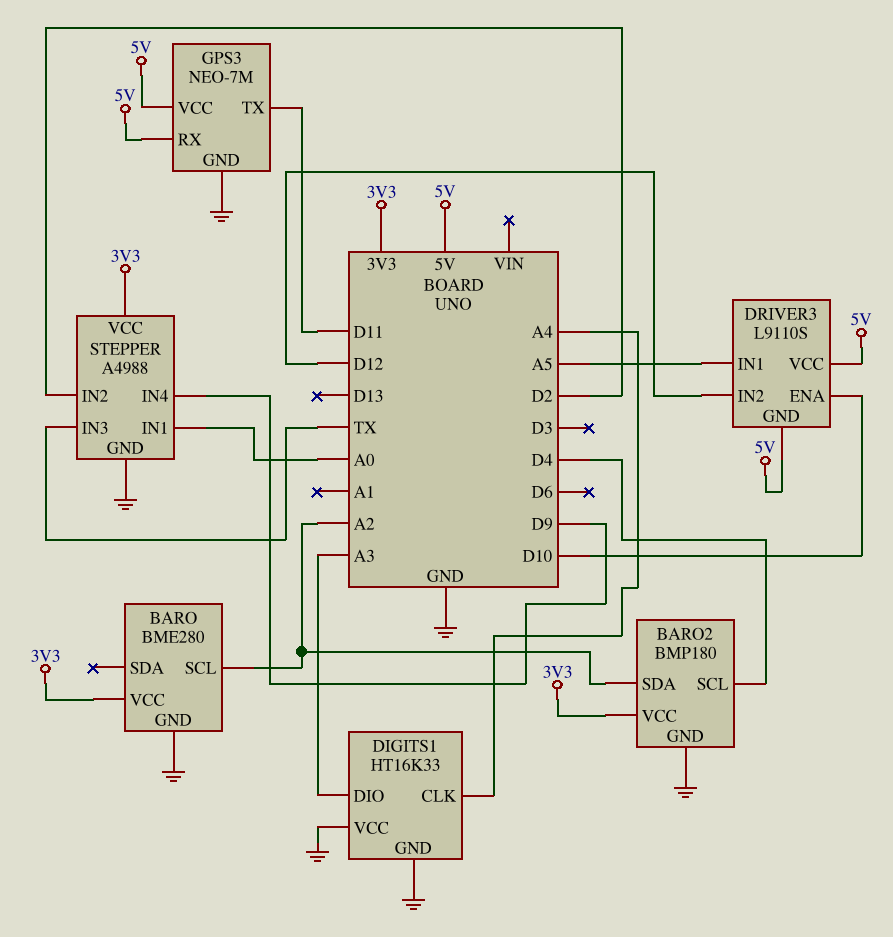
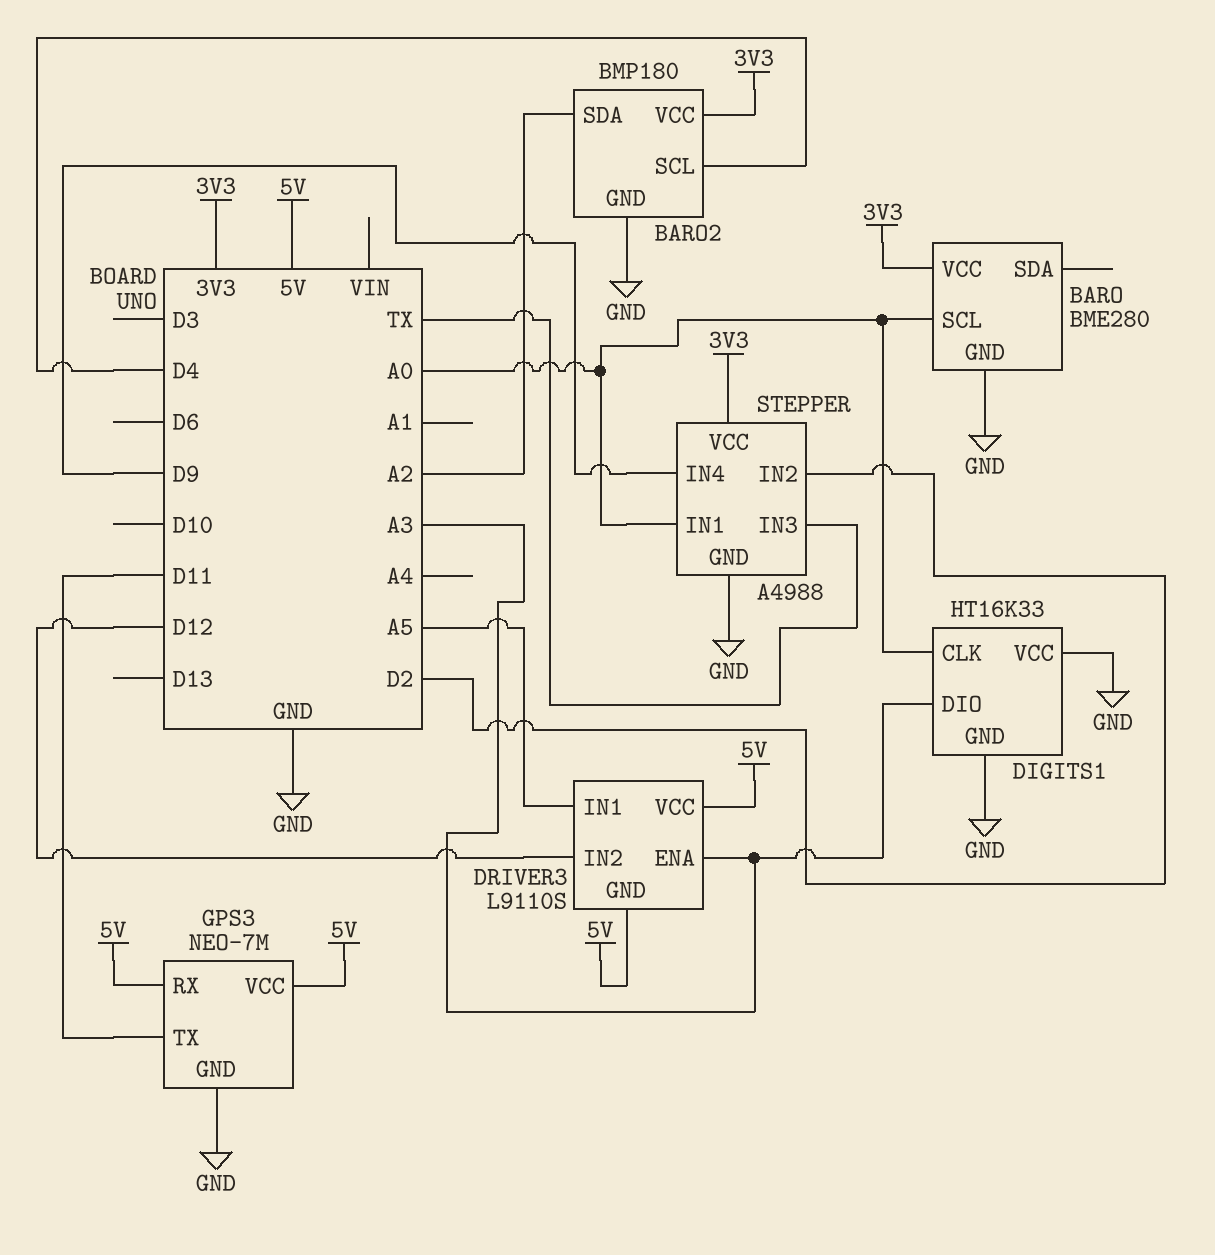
BARO pin SCL: A2 -> A0
DIGITS1 pin CLK: A4 -> A0
DRIVER3 pin ENA: D10 -> A3

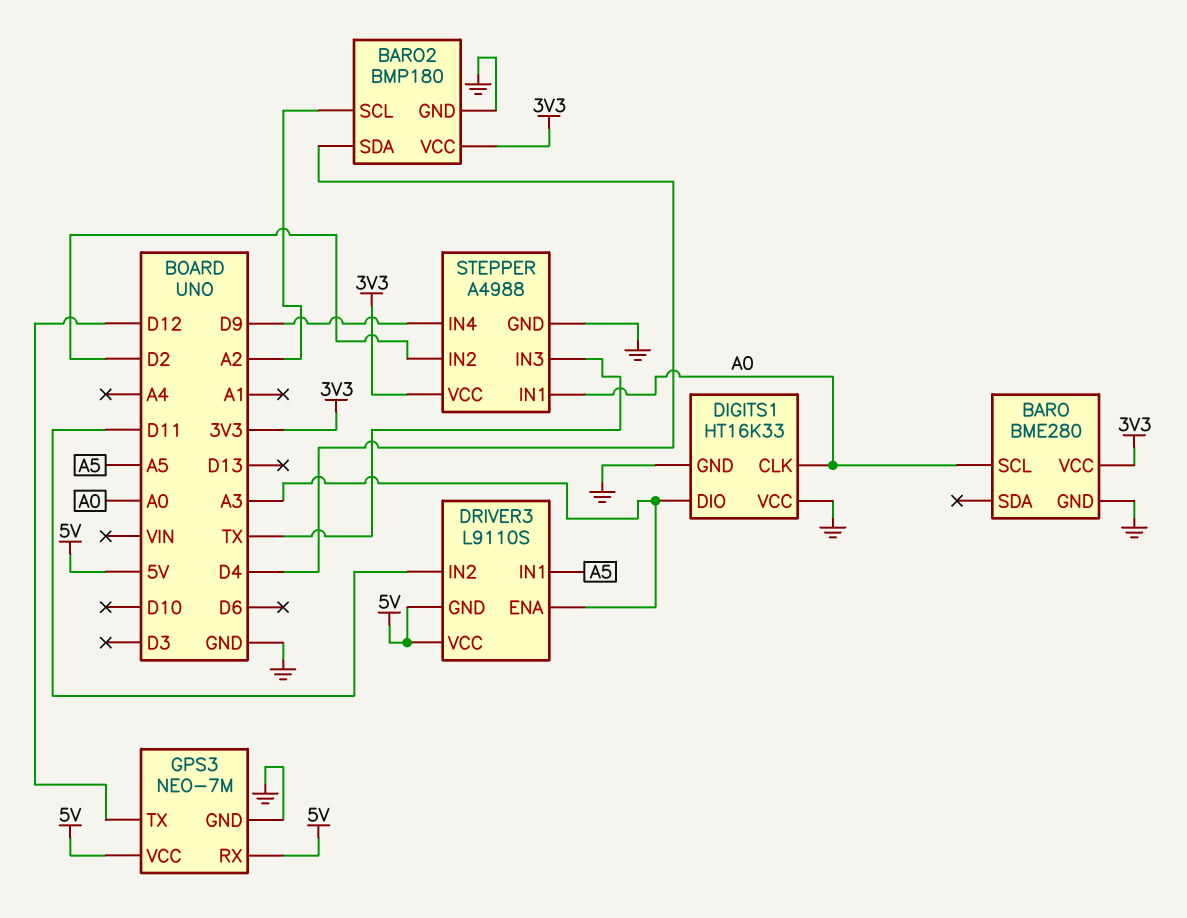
BARO2 pin SCL: D4 -> A2
BARO2 pin SDA: A2 -> D4
DRIVER3 pin IN2: D12 -> D11
GPS3 pin TX: D11 -> D12

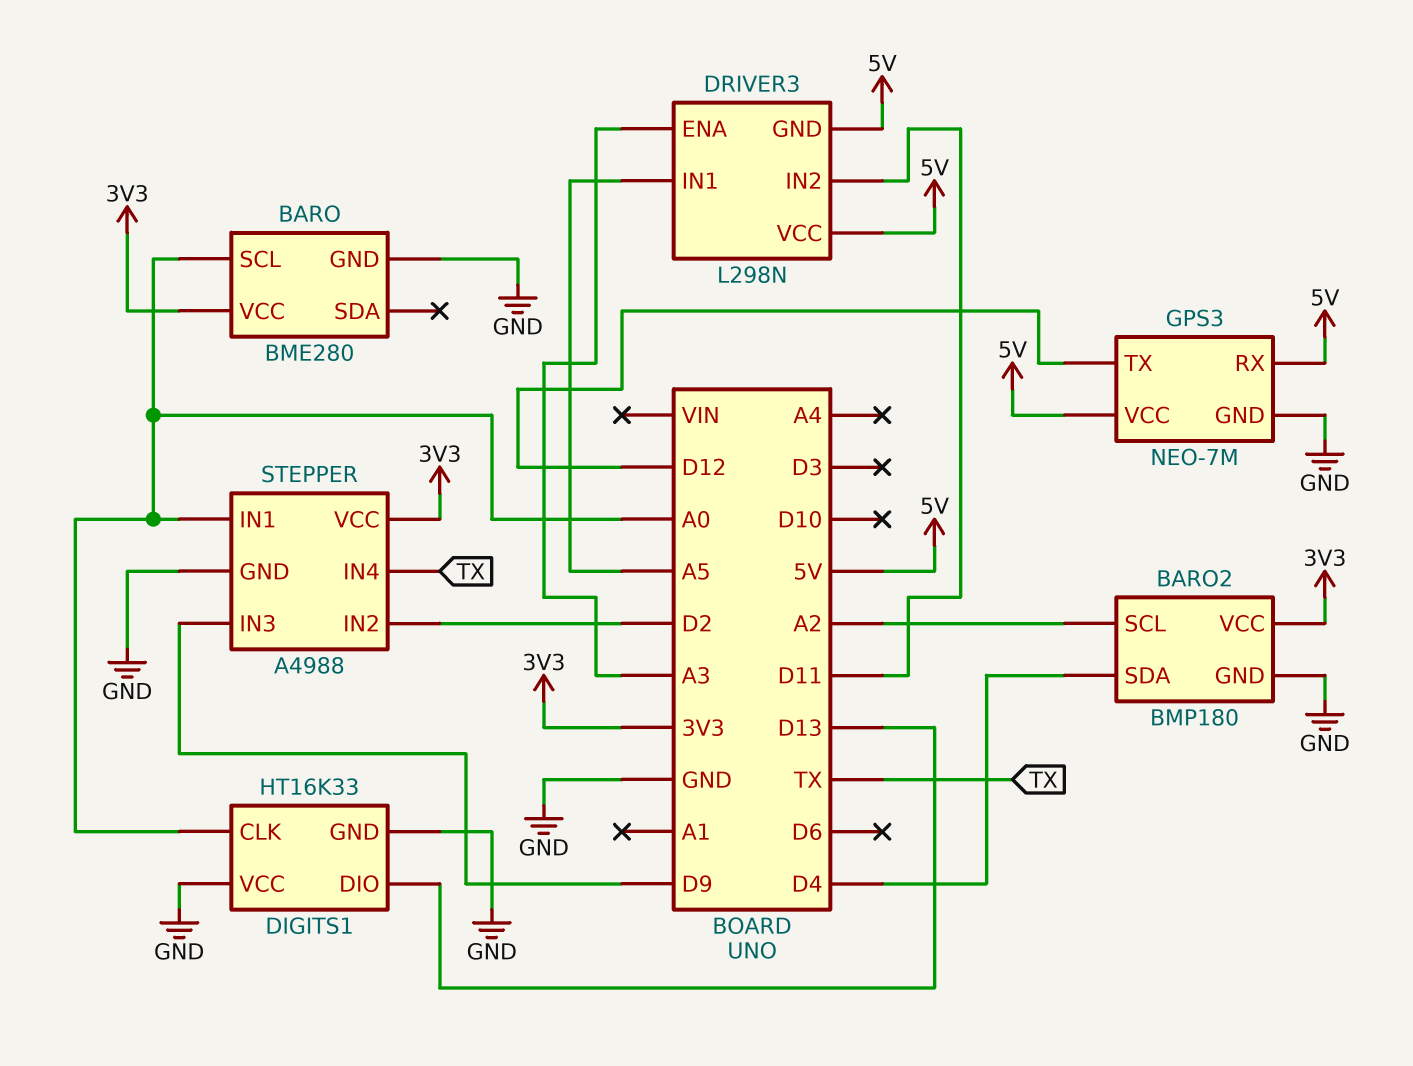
DIGITS1 pin DIO: A3 -> D13
DRIVER3: L9110S -> L298N
STEPPER pin IN3: TX -> D9
STEPPER pin IN4: D9 -> TX

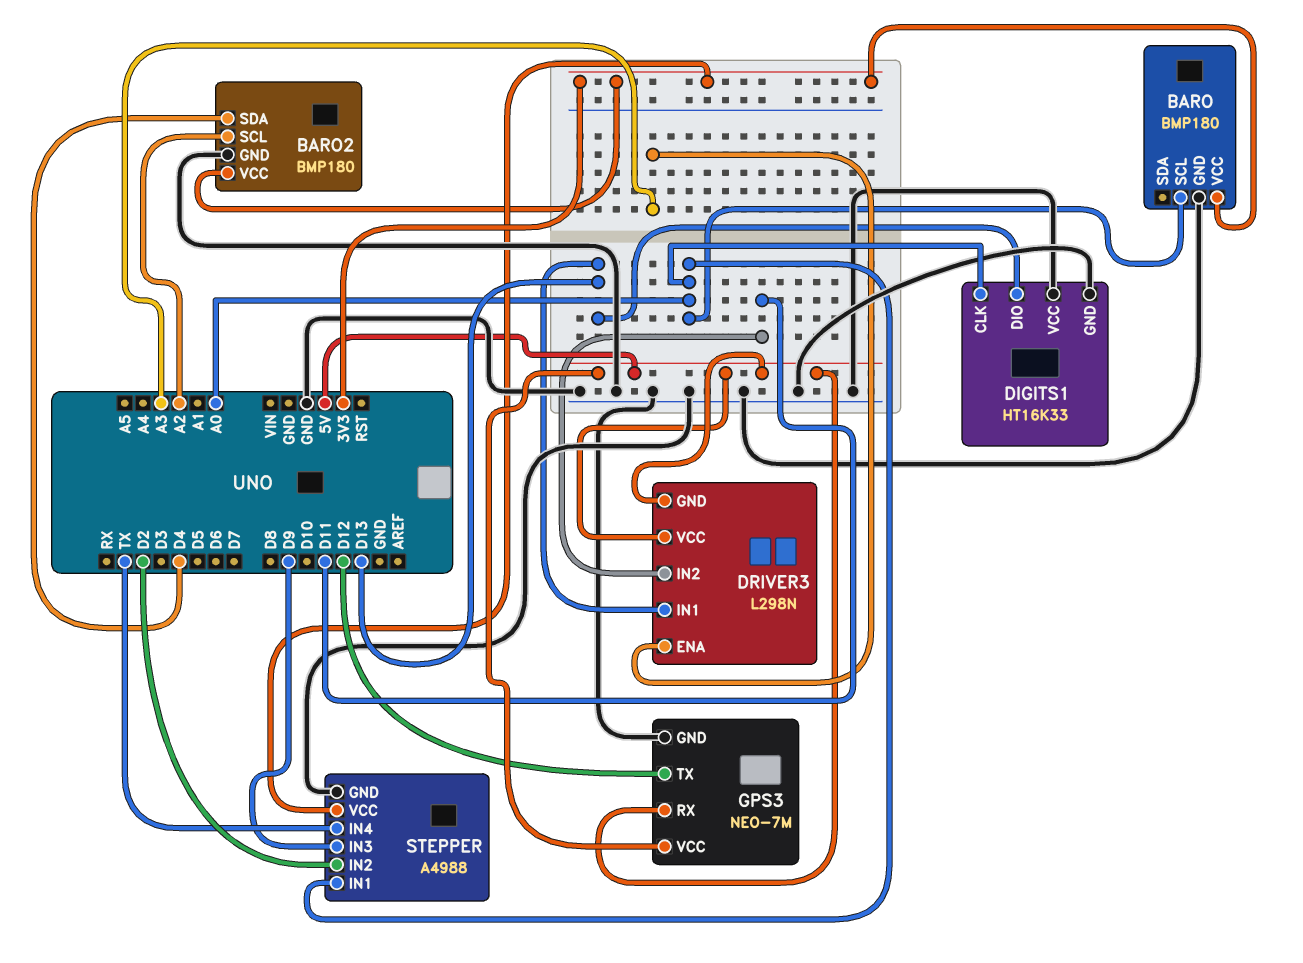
BARO: BME280 -> BMP180
DRIVER3 pin IN1: A5 -> D13

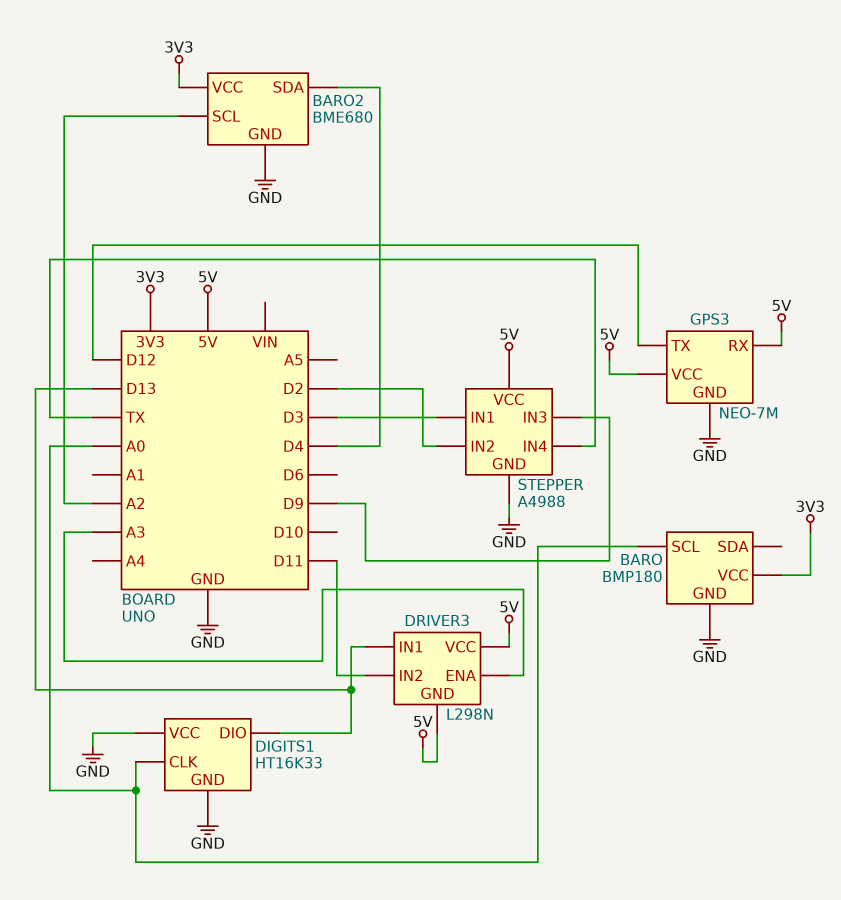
BARO2: BMP180 -> BME680
STEPPER pin IN1: A0 -> D3
STEPPER pin VCC: 3V3 -> 5V

